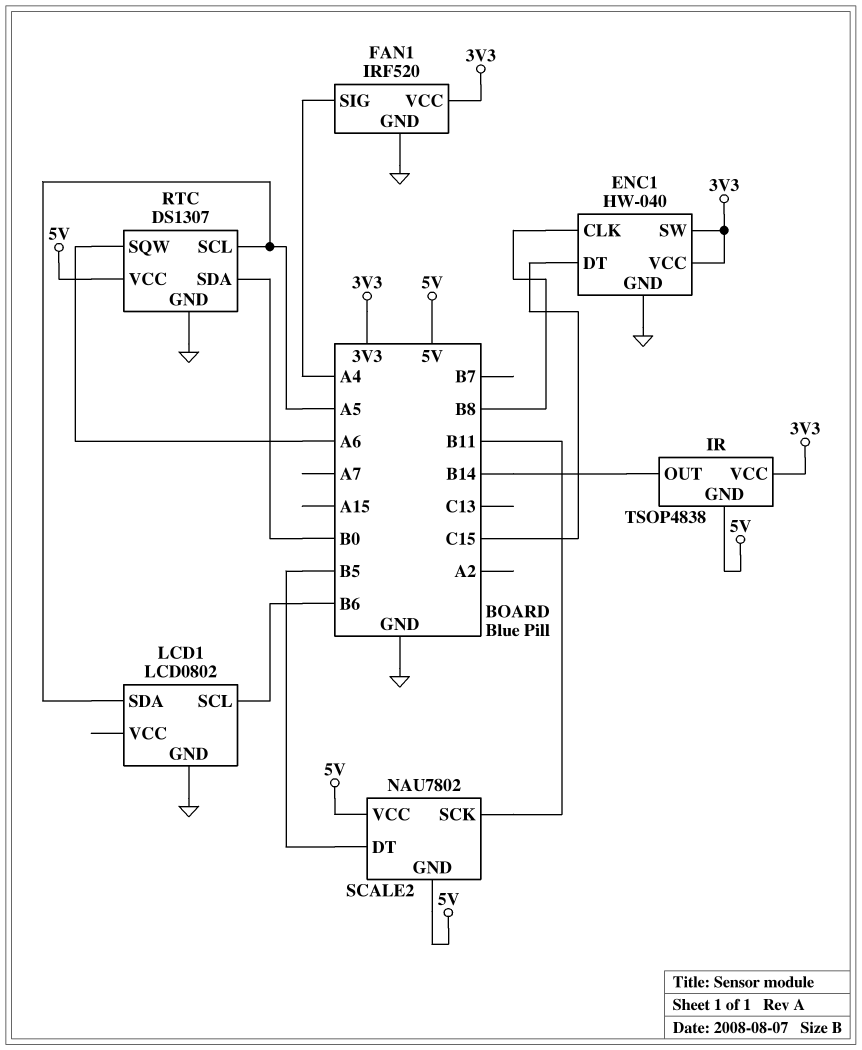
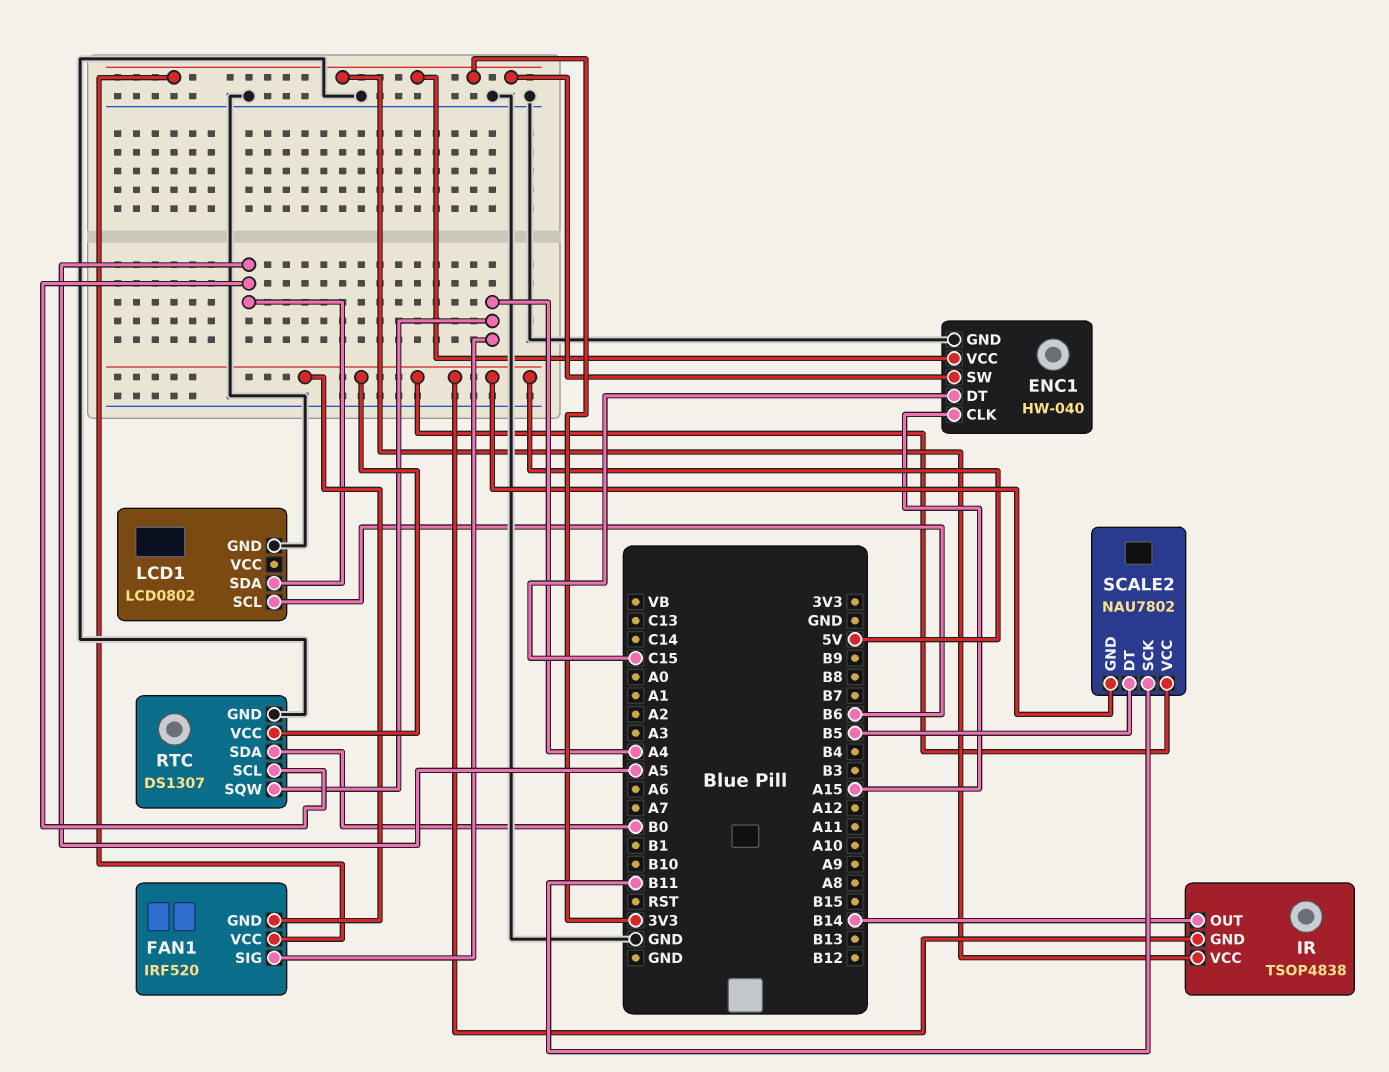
ENC1 pin CLK: B8 -> A15
FAN1 pin GND: GND -> 5V
RTC pin SQW: A6 -> A4

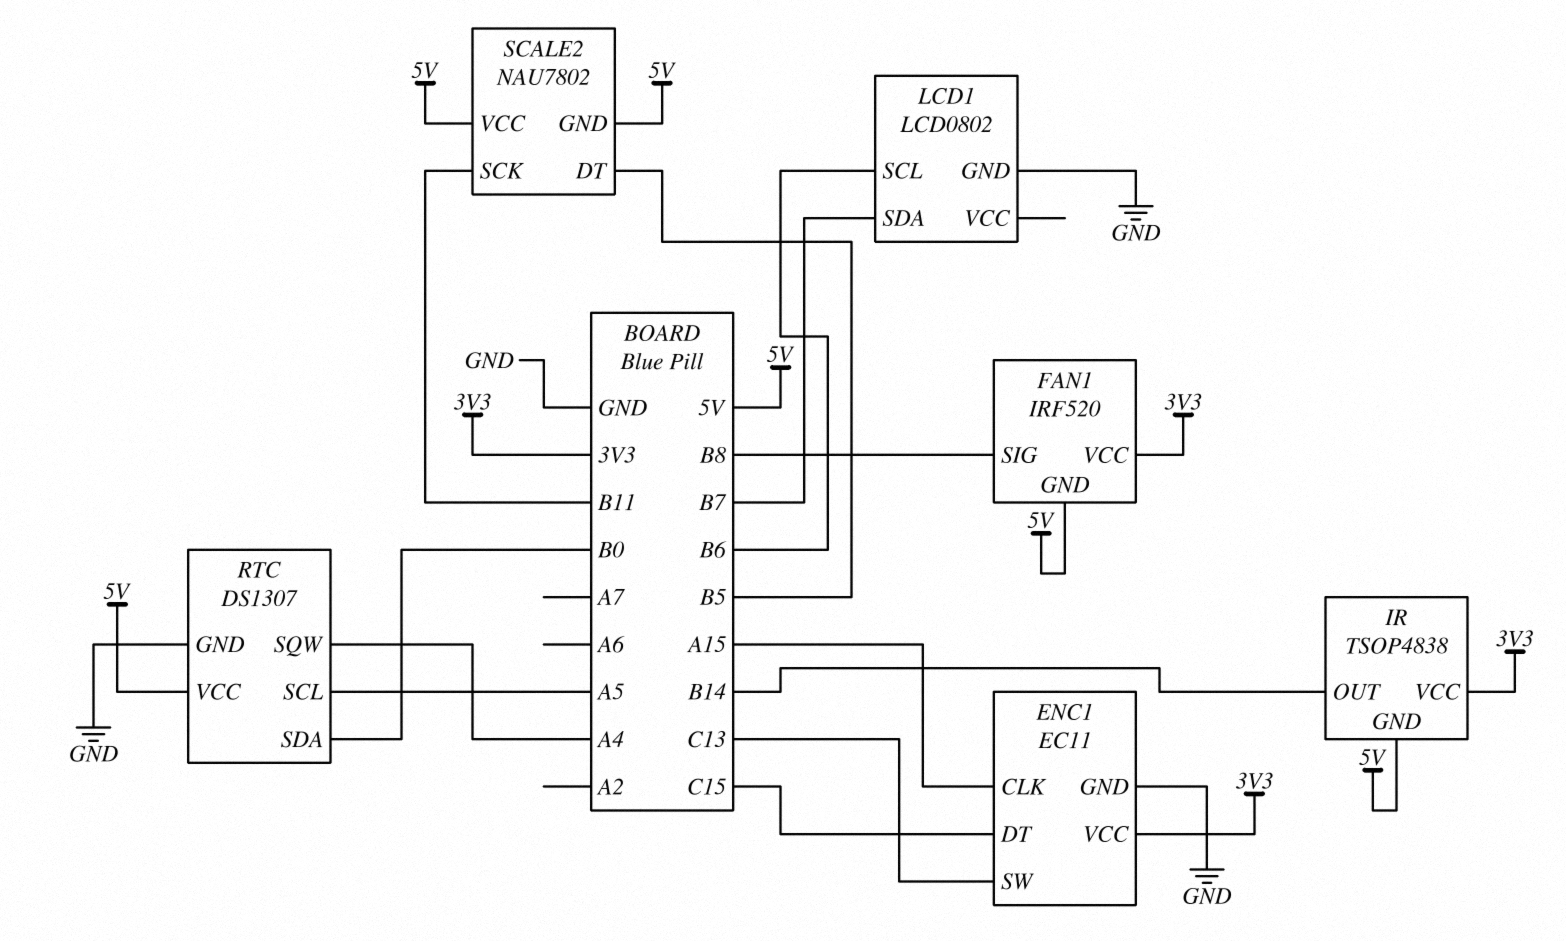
ENC1: HW-040 -> EC11
ENC1 pin SW: 3V3 -> C13
FAN1 pin SIG: A4 -> B8
LCD1 pin SDA: A5 -> B7

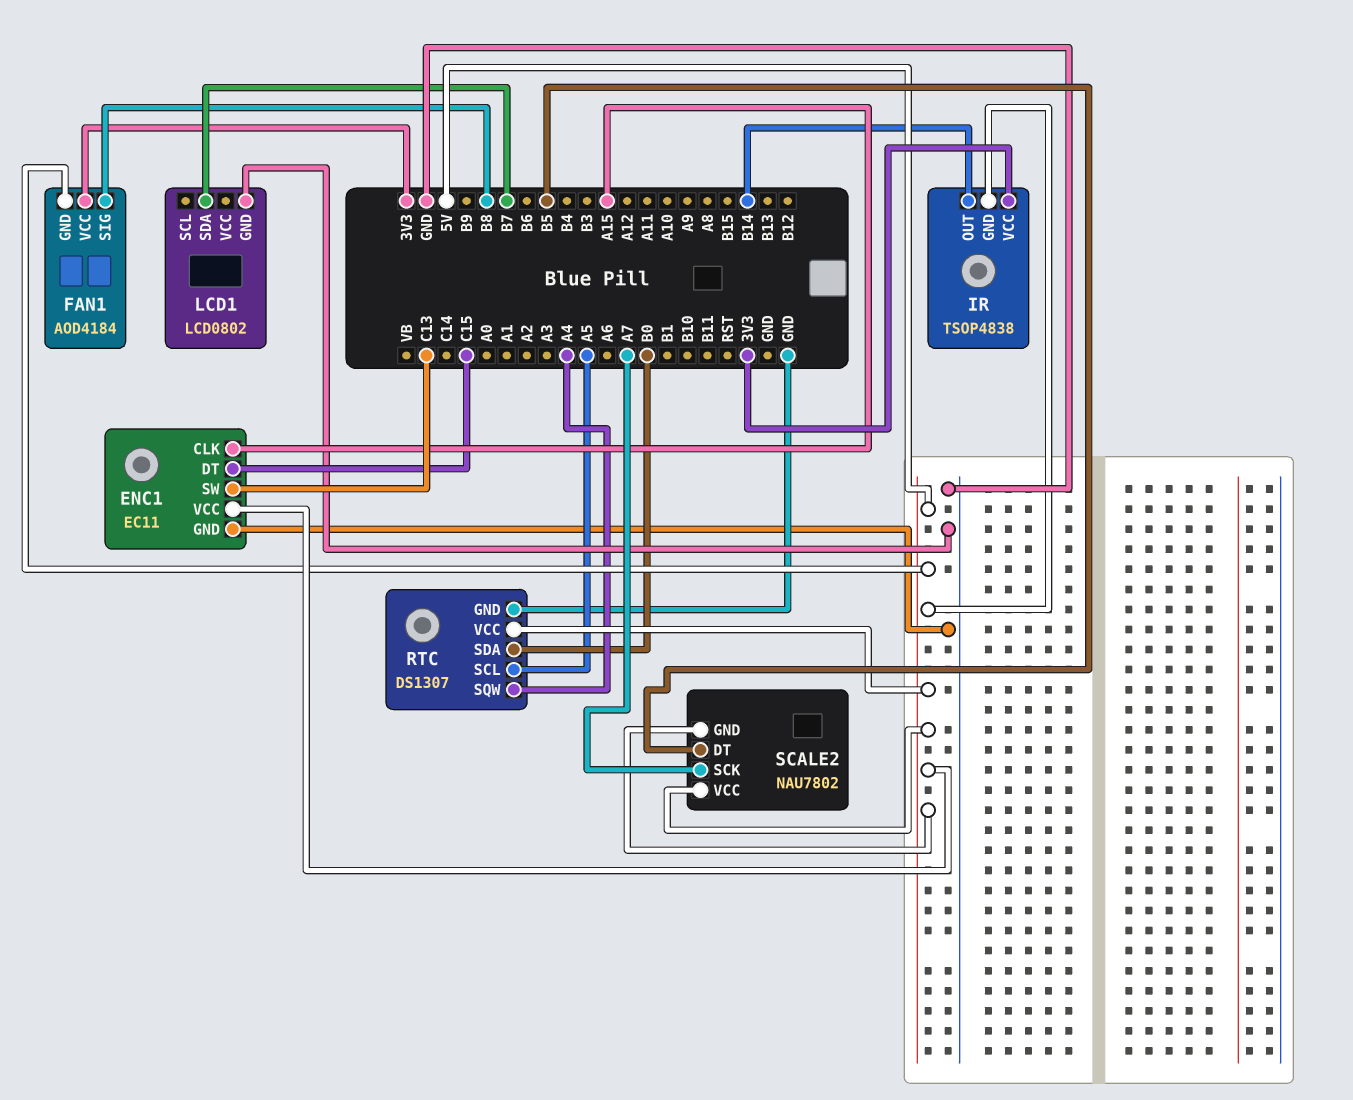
ENC1 pin VCC: 3V3 -> 5V
FAN1: IRF520 -> AOD4184
LCD1 pin SCL: B6 -> none
SCALE2 pin SCK: B11 -> A7

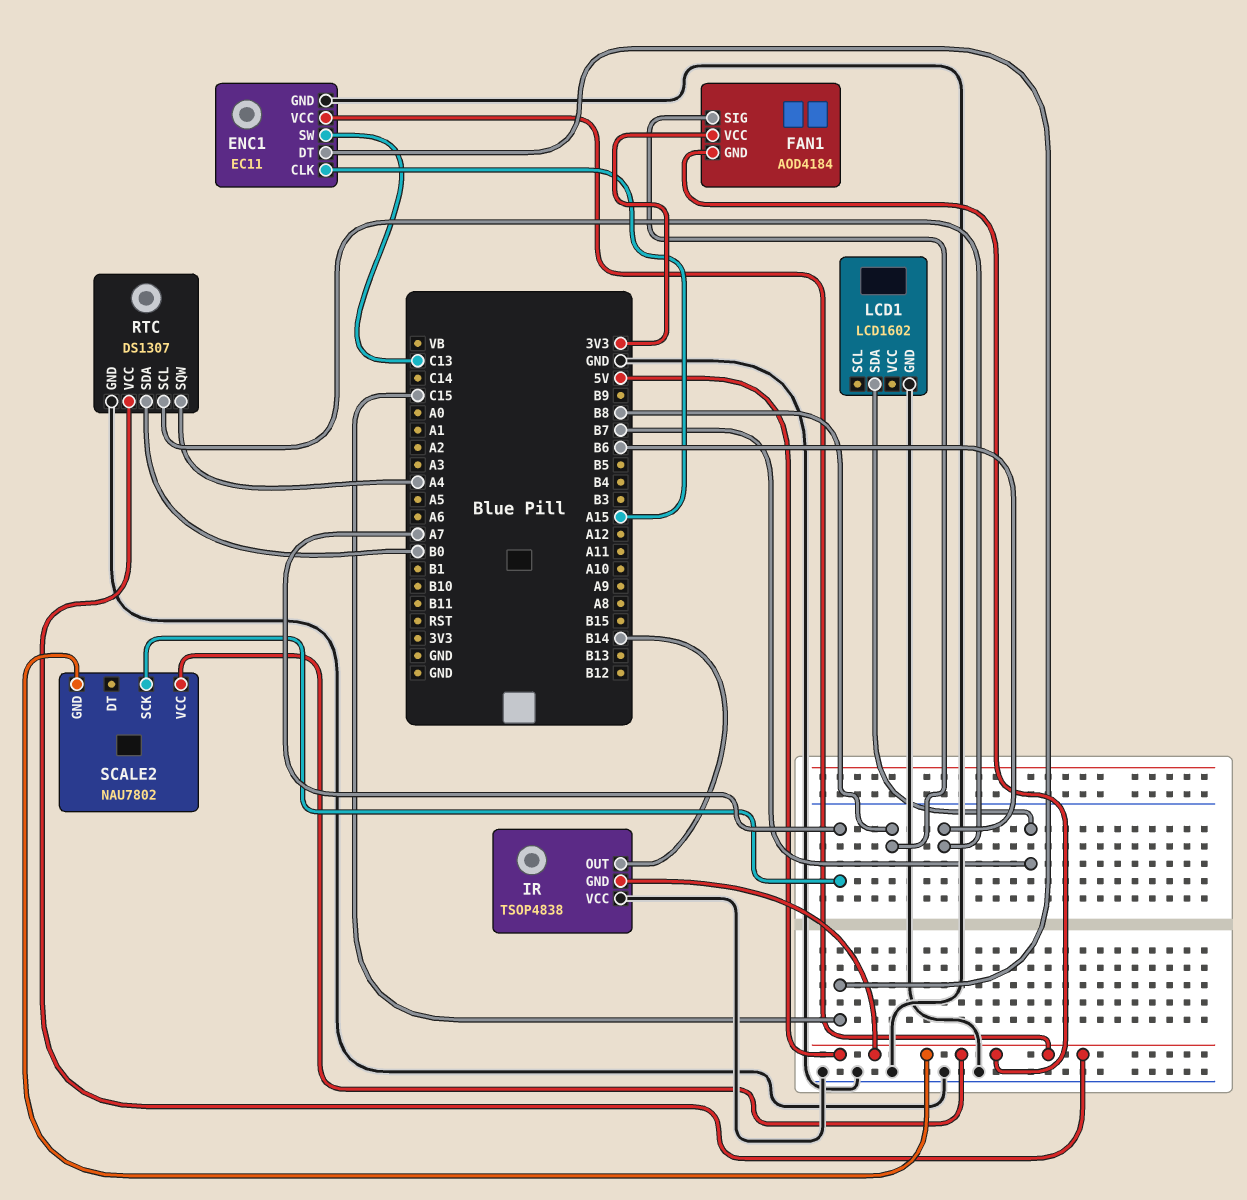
IR pin VCC: 3V3 -> GND
LCD1: LCD0802 -> LCD1602
RTC pin SCL: A5 -> B6
SCALE2 pin DT: B5 -> none

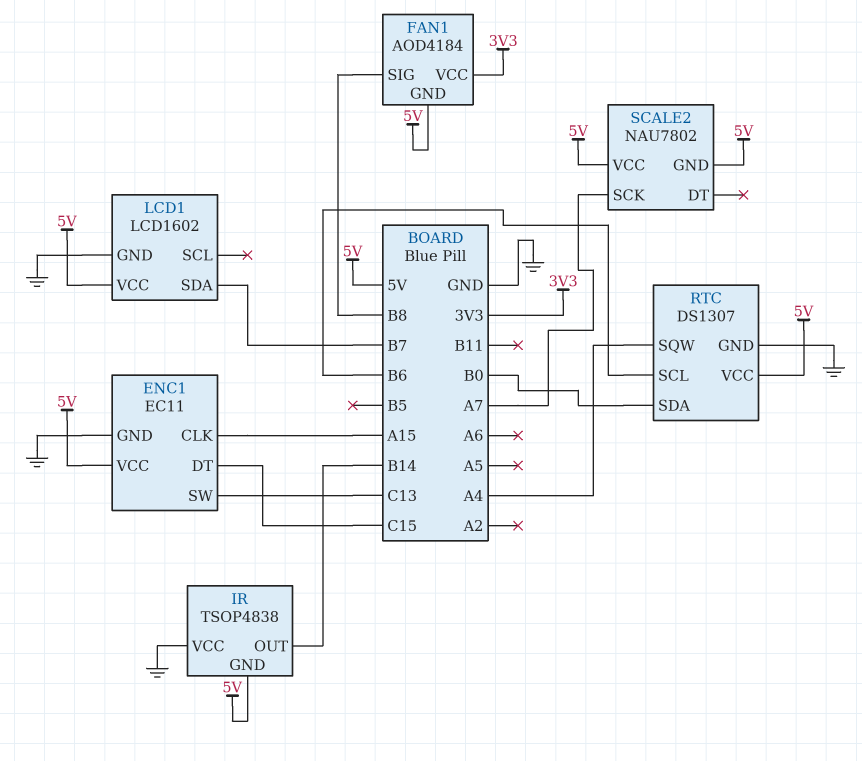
LCD1 pin VCC: none -> 5V

